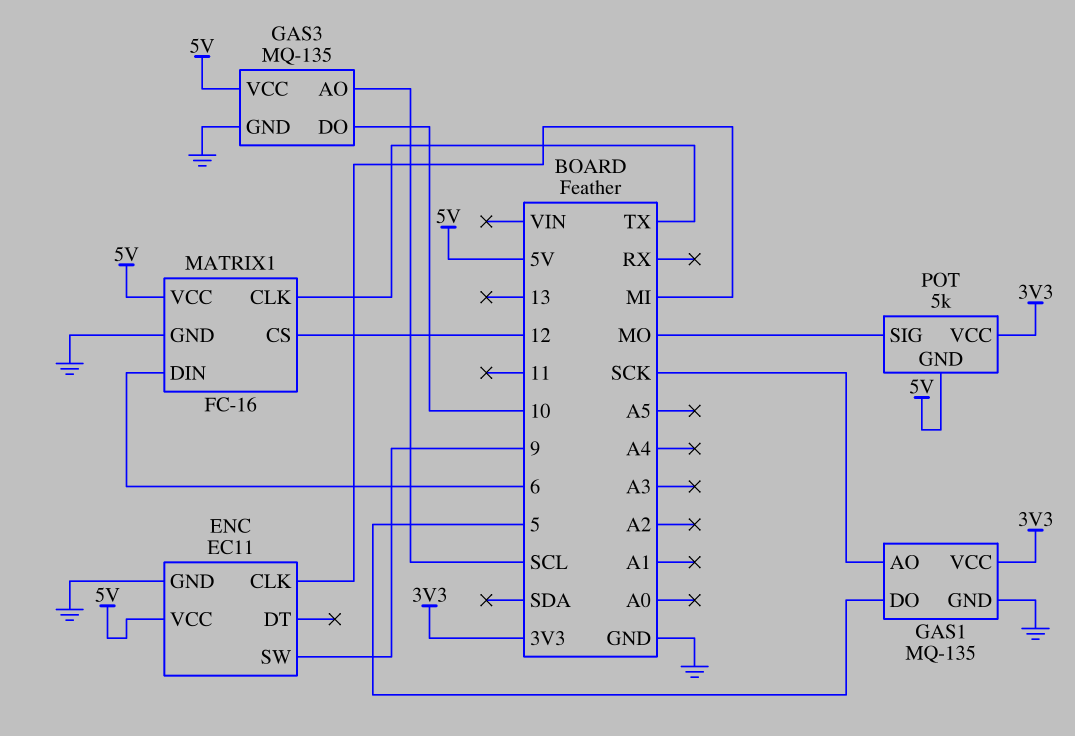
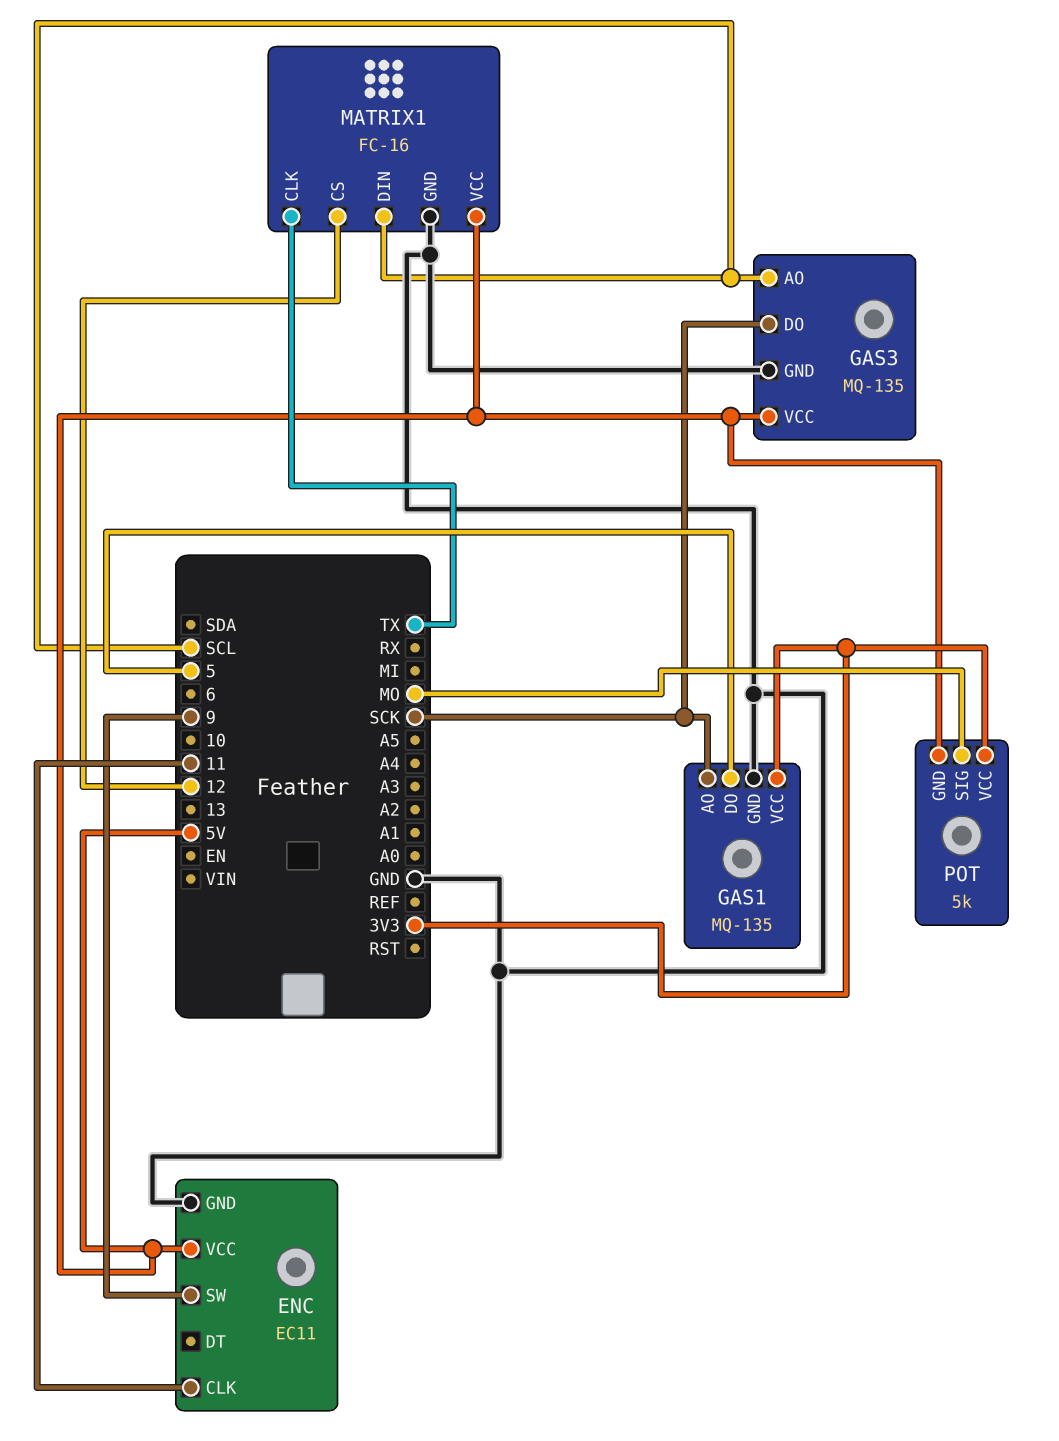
ENC pin CLK: MI -> 11
GAS3 pin DO: 10 -> SCK
MATRIX1 pin DIN: 6 -> SCL

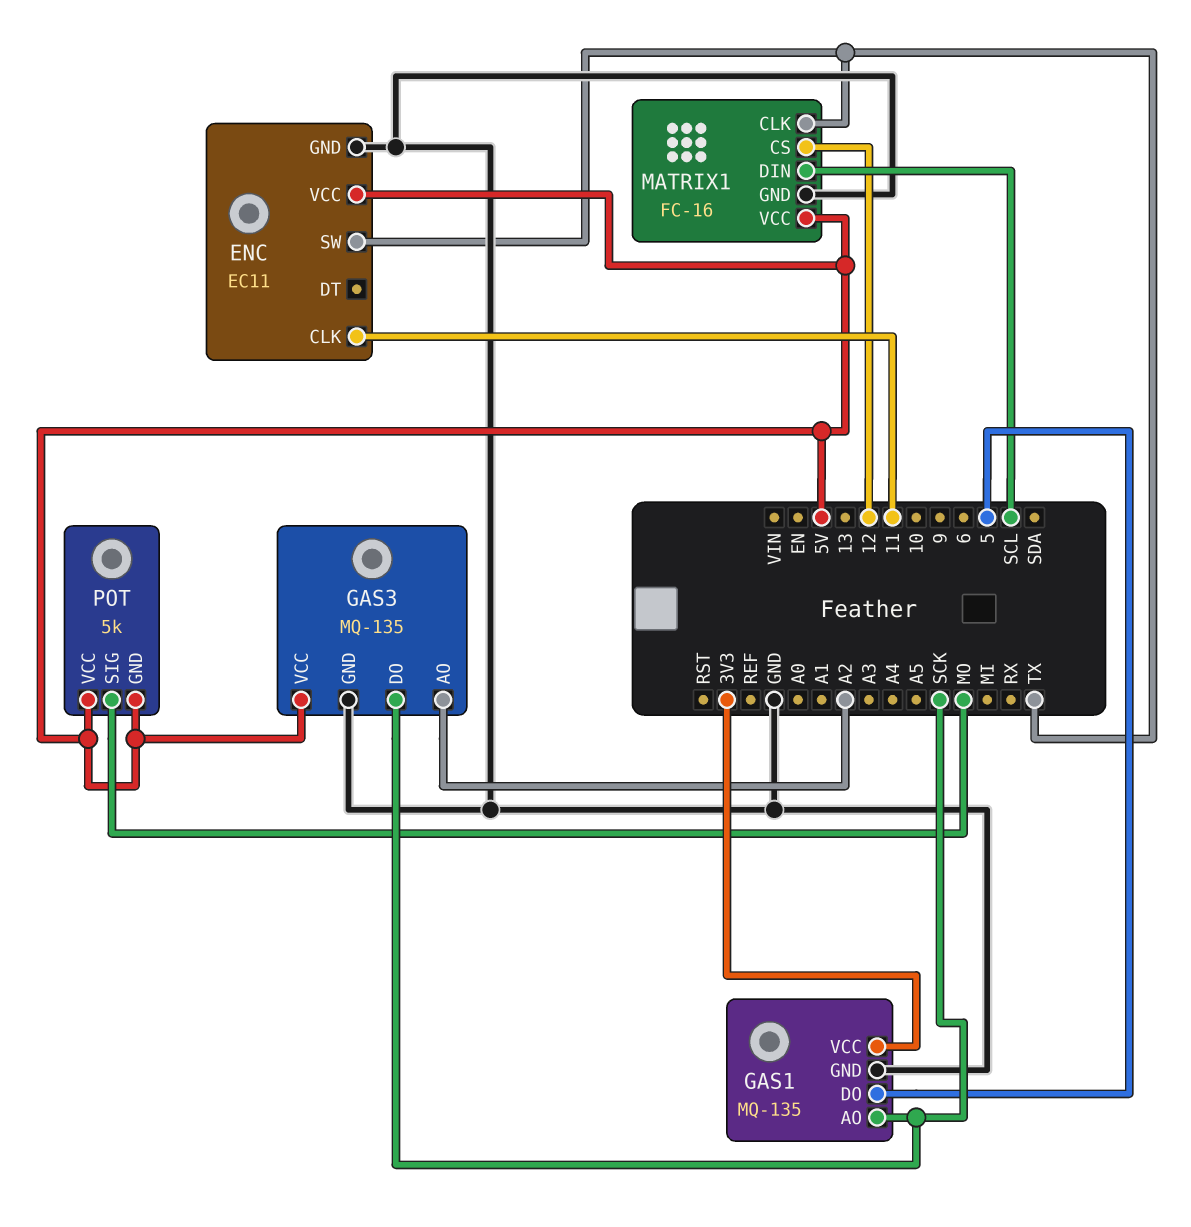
ENC pin SW: 9 -> TX
GAS3 pin AO: SCL -> A2
POT pin VCC: 3V3 -> 5V

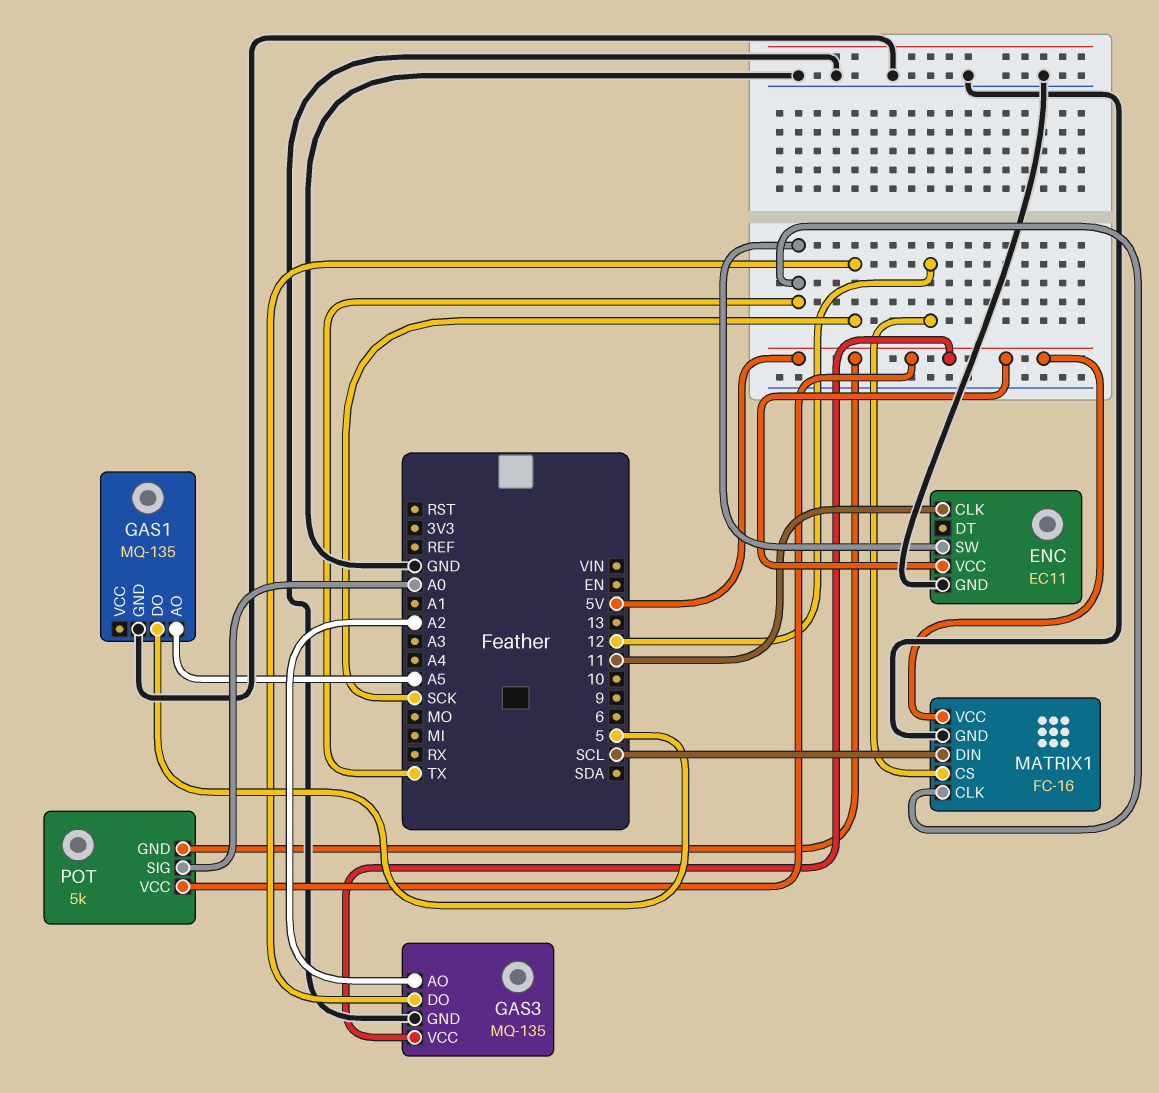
GAS1 pin AO: SCK -> A5
GAS1 pin VCC: 3V3 -> none
POT pin SIG: MO -> A0

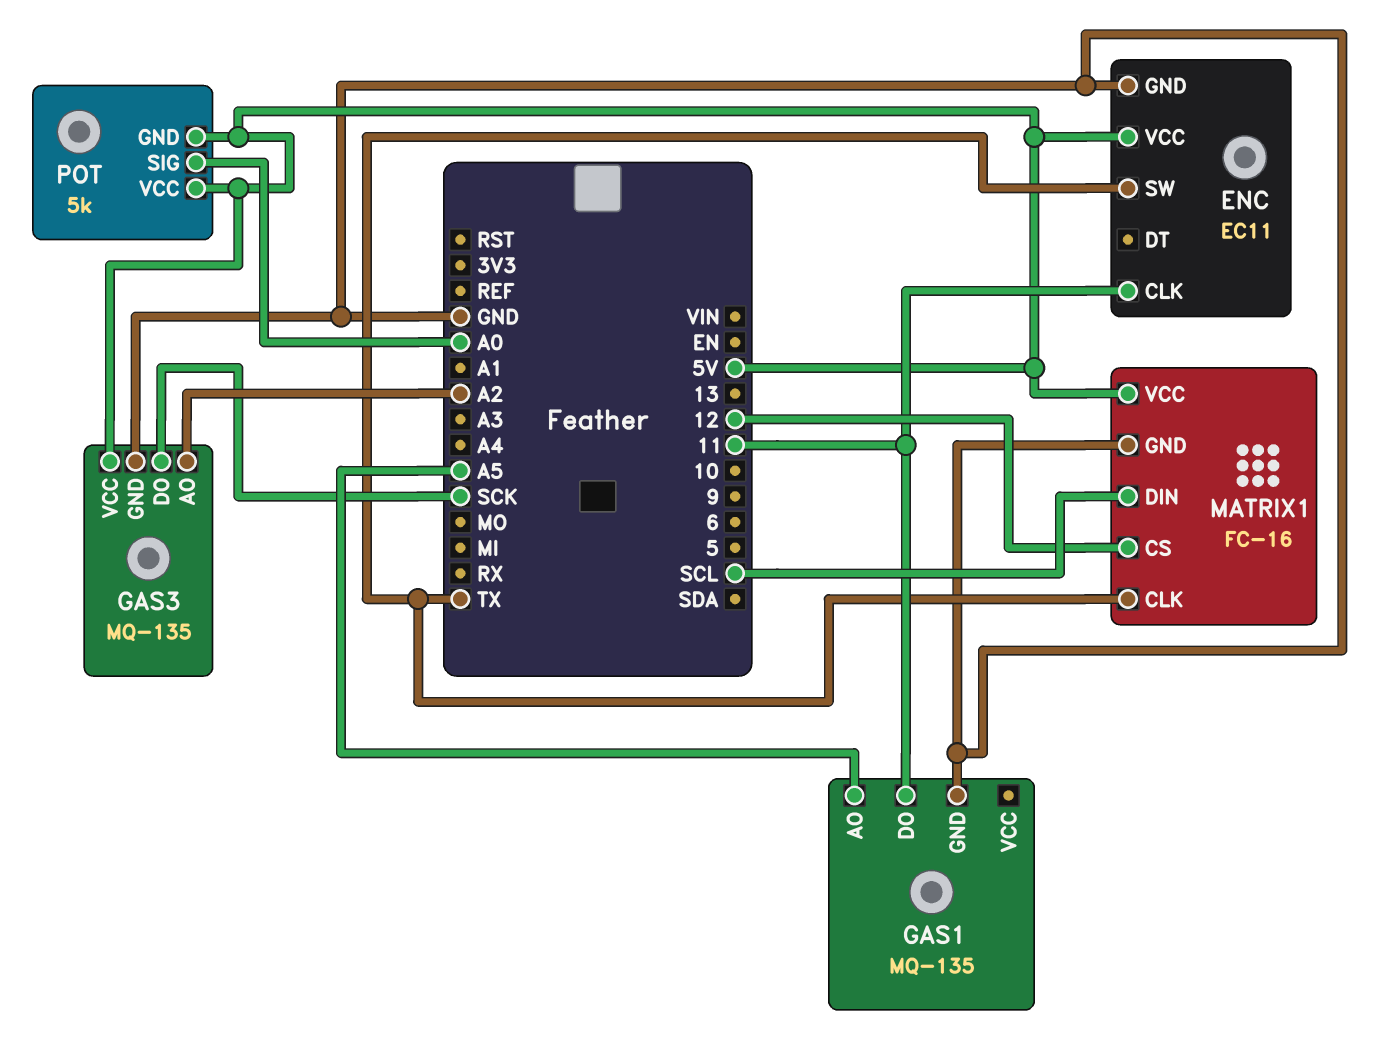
GAS1 pin DO: 5 -> 11

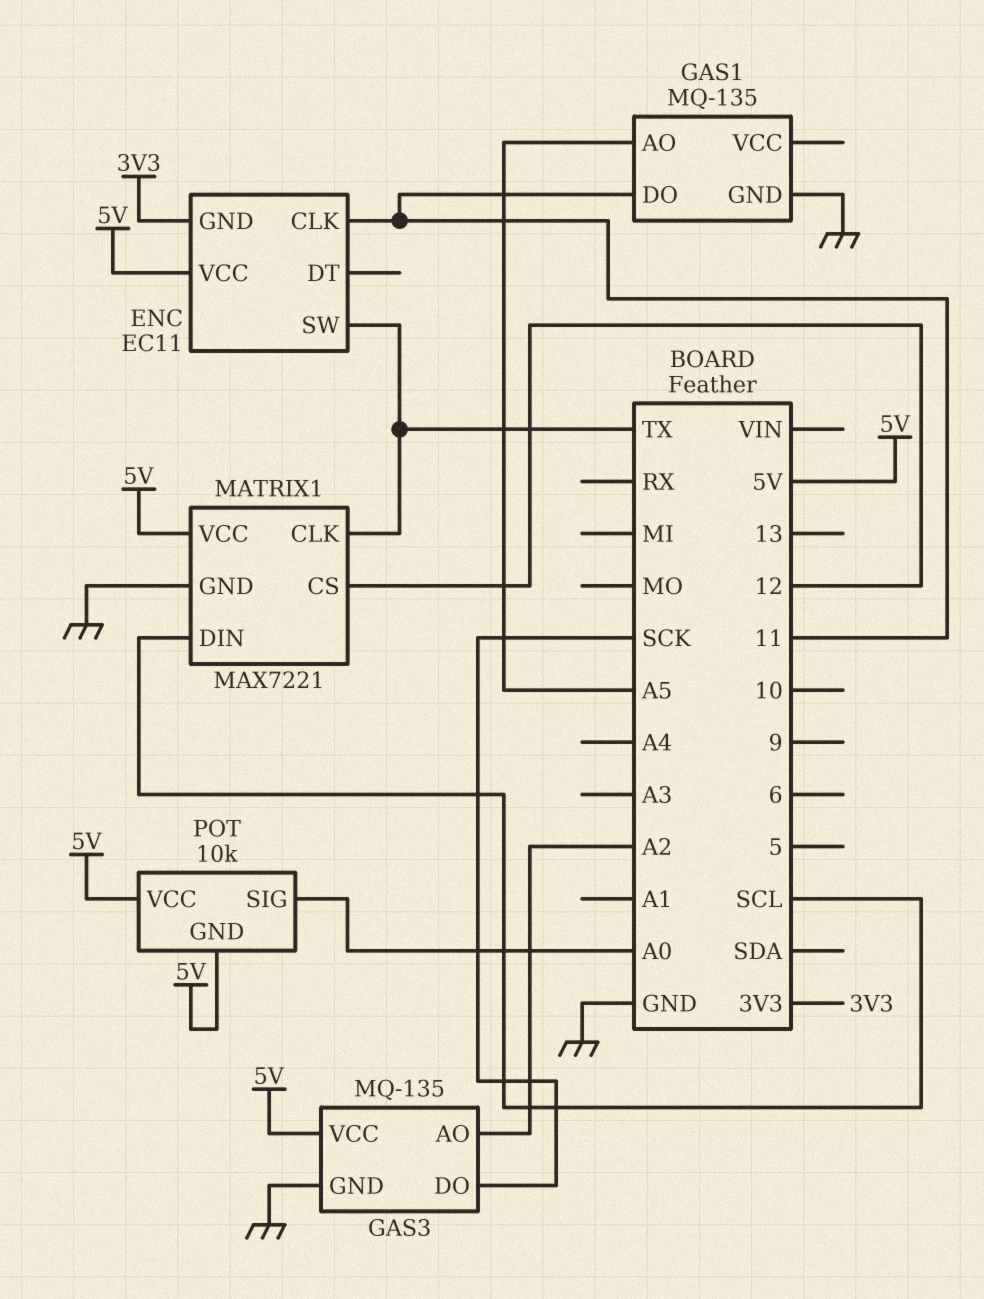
ENC pin GND: GND -> 3V3
MATRIX1: FC-16 -> MAX7221
POT: 5k -> 10k

